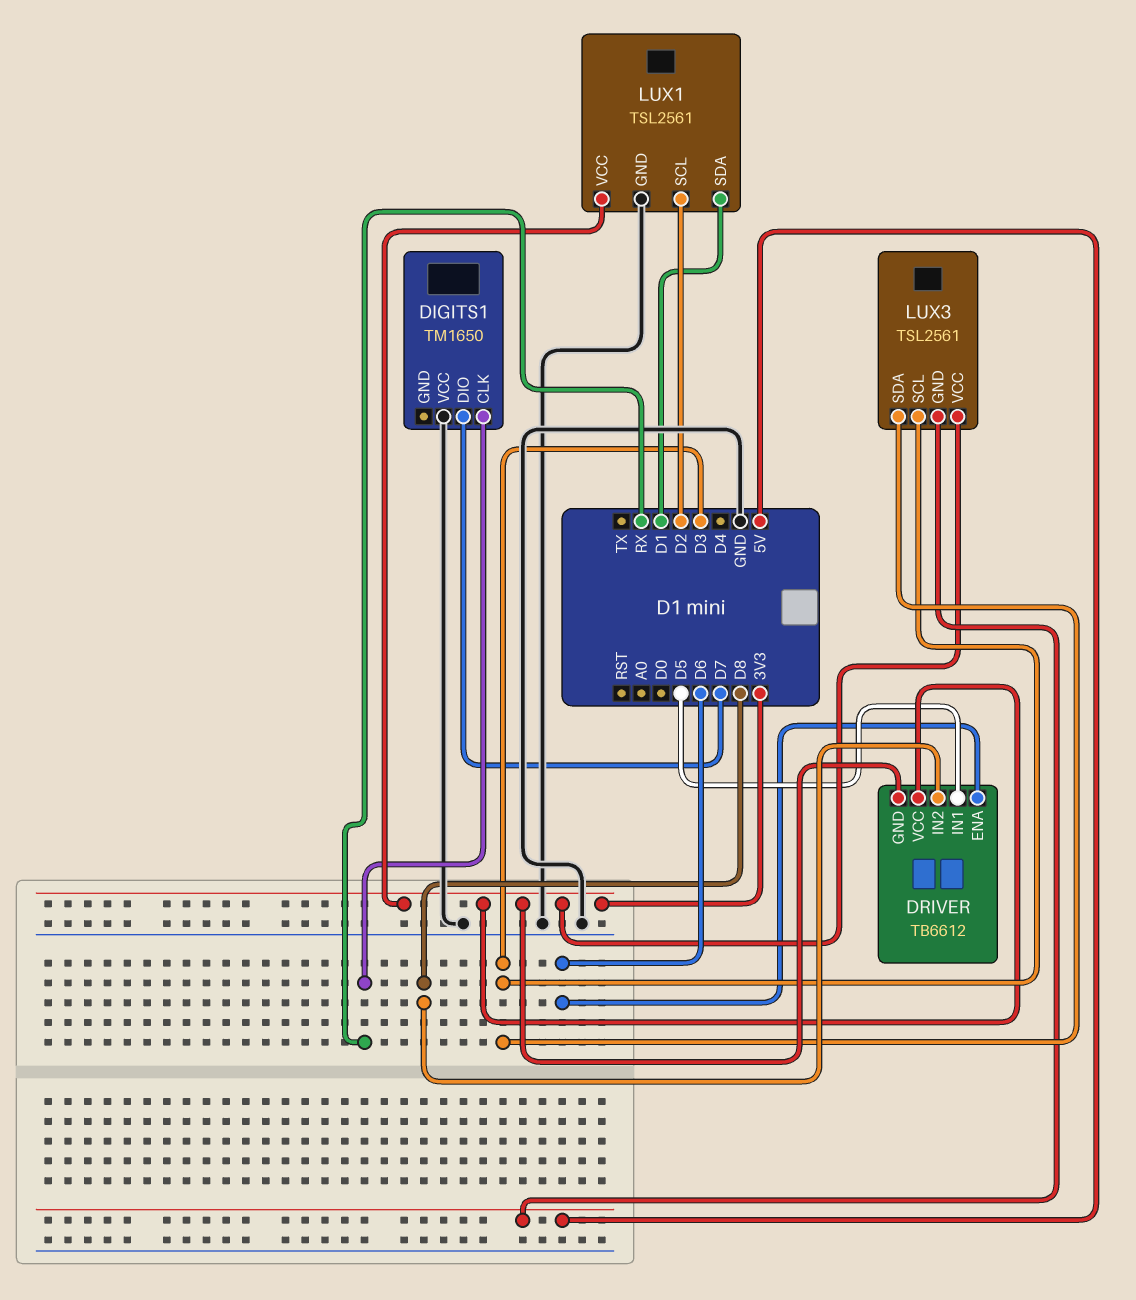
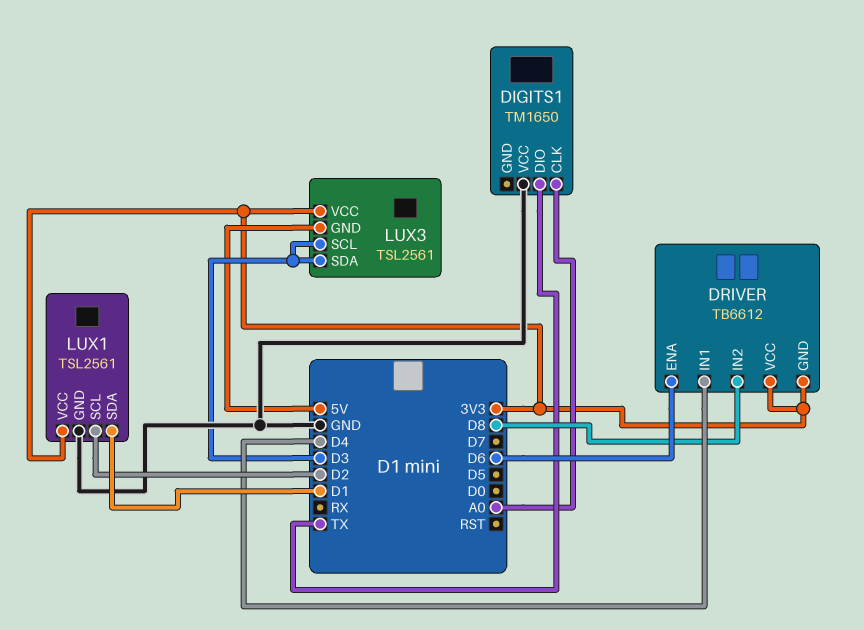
DIGITS1 pin CLK: RX -> A0
DIGITS1 pin DIO: D7 -> TX
DRIVER pin IN1: D5 -> D4

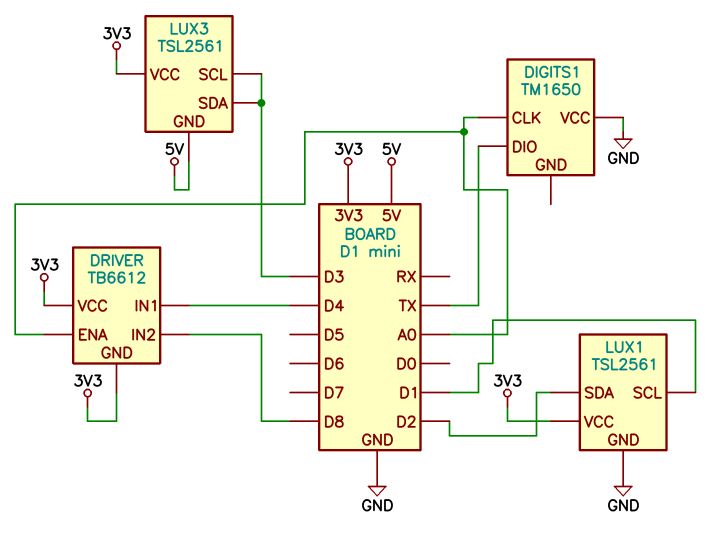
DRIVER pin ENA: D6 -> A0
LUX1 pin SCL: D2 -> D1
LUX1 pin SDA: D1 -> D2

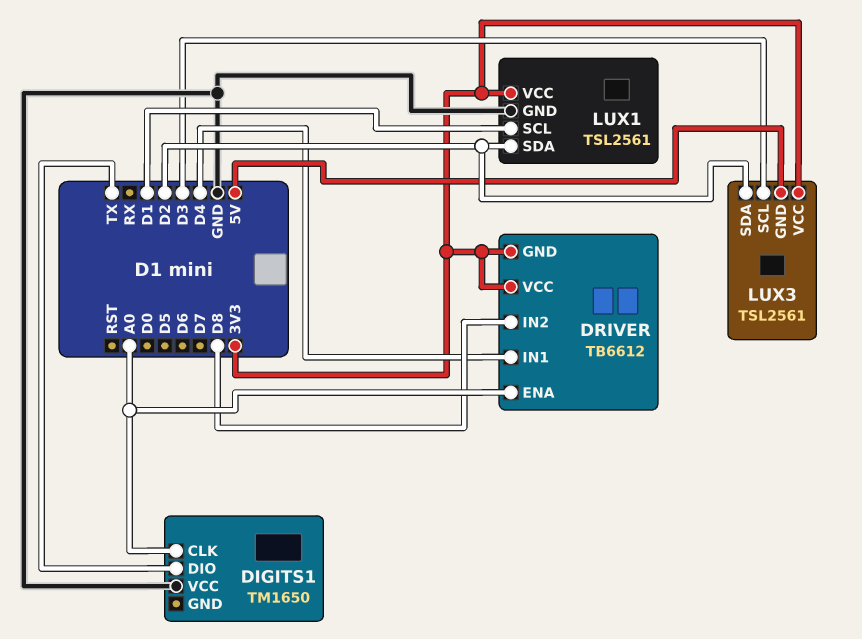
LUX3 pin SDA: D3 -> D2

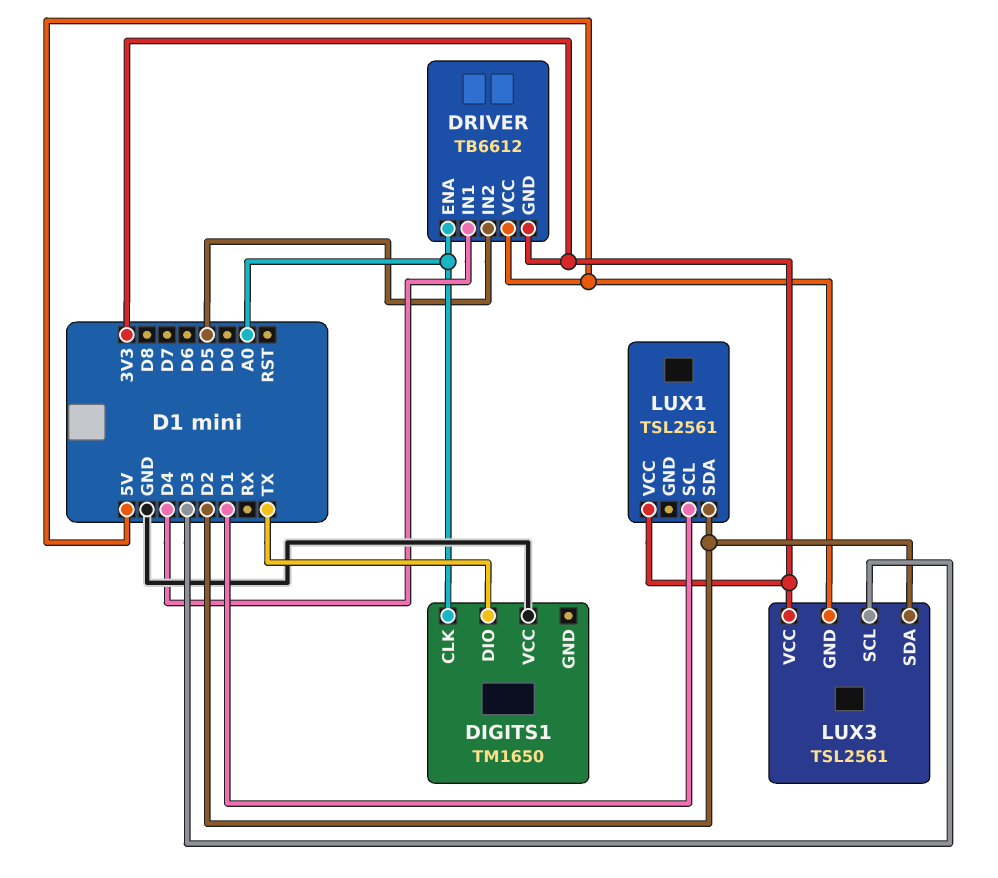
DRIVER pin IN2: D8 -> D5
DRIVER pin VCC: 3V3 -> 5V
LUX1 pin GND: GND -> none

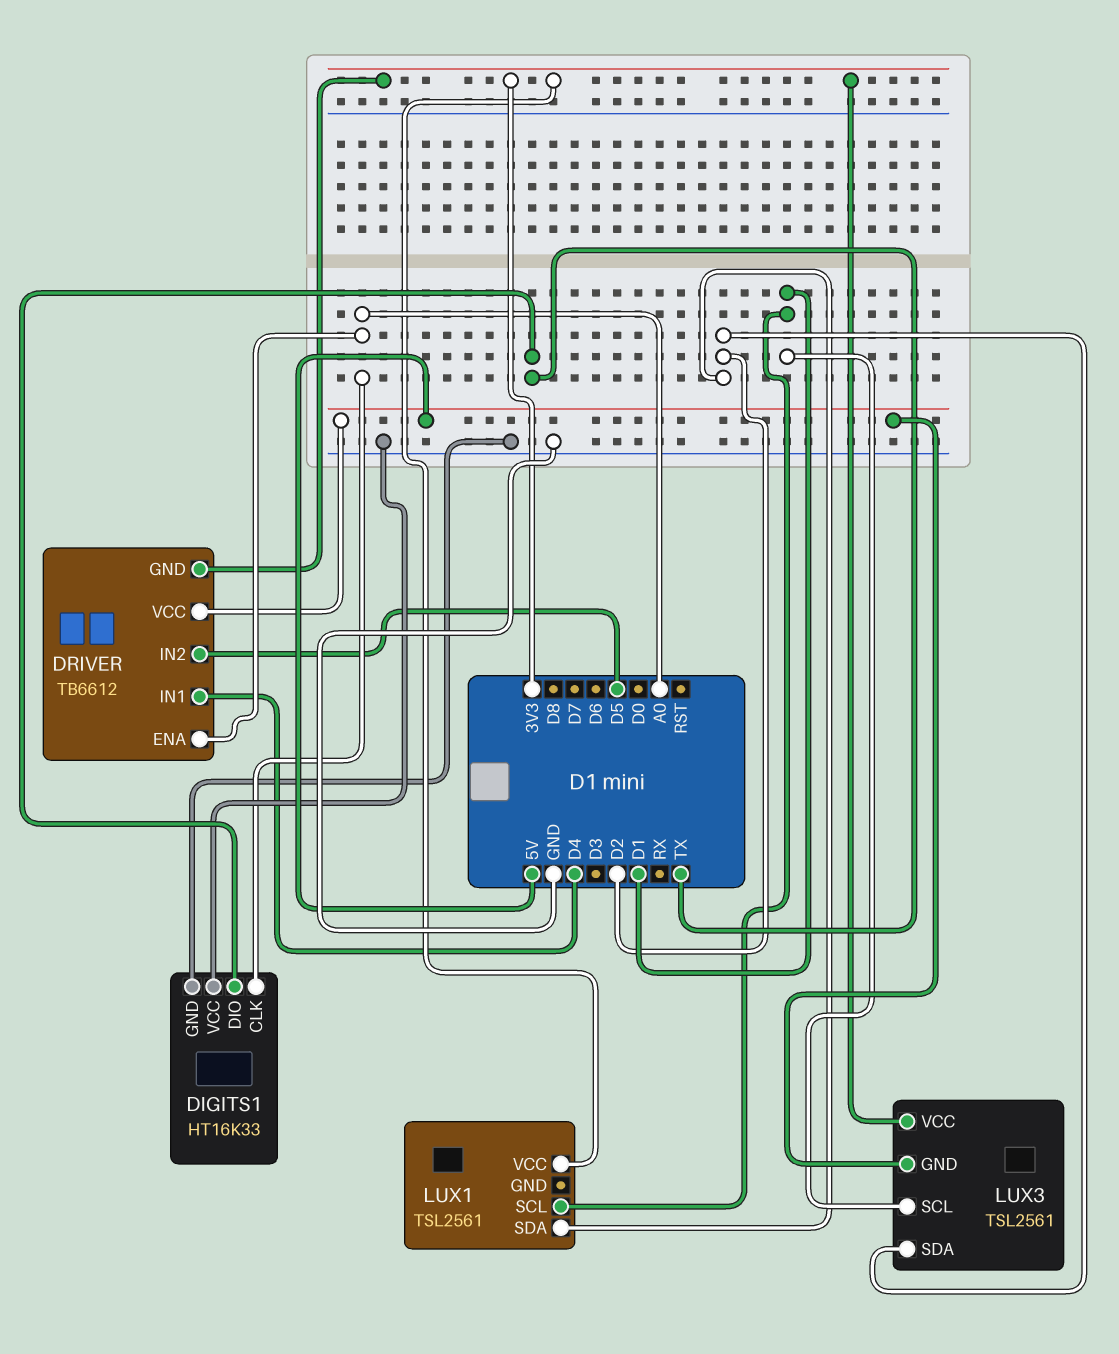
DIGITS1: TM1650 -> HT16K33
DIGITS1 pin GND: none -> GND
LUX3 pin SCL: D3 -> D1

